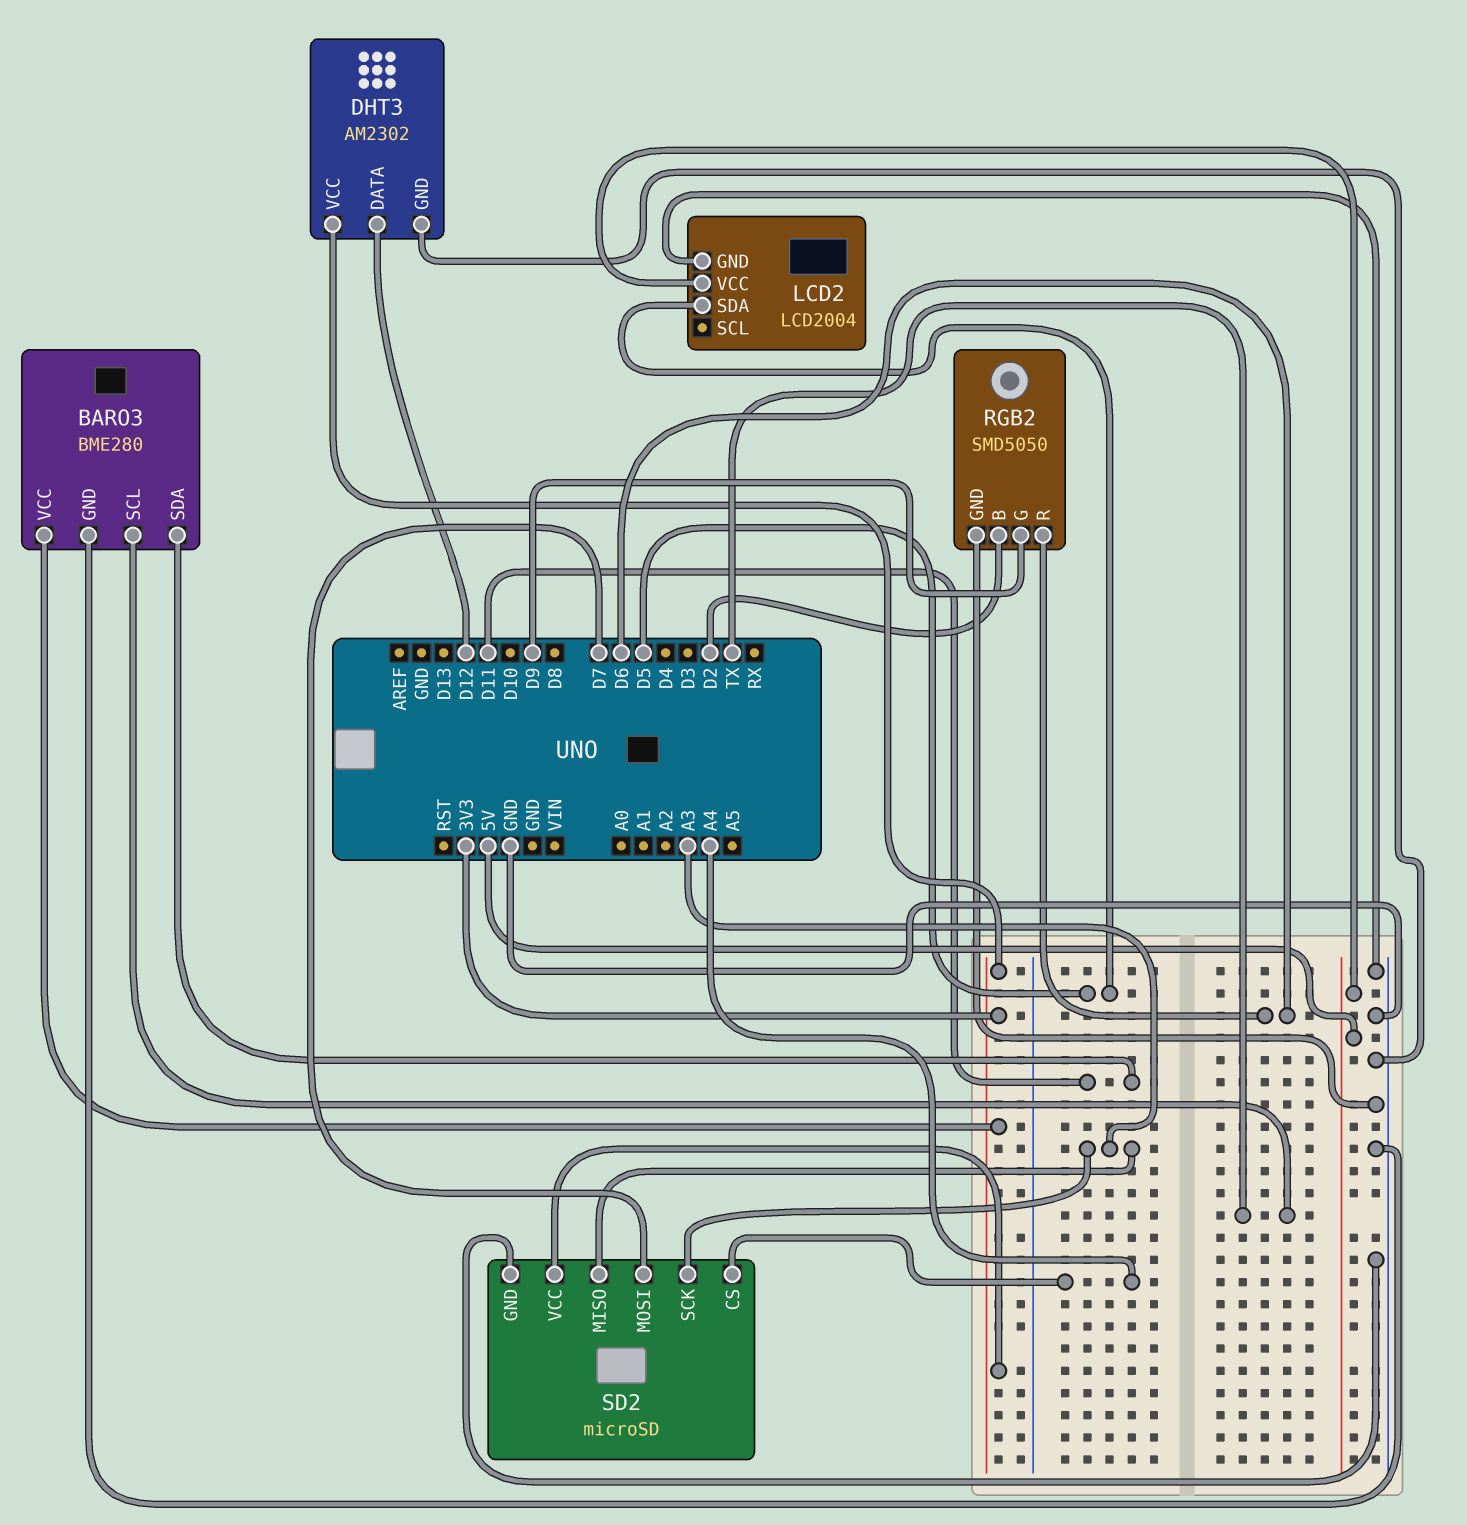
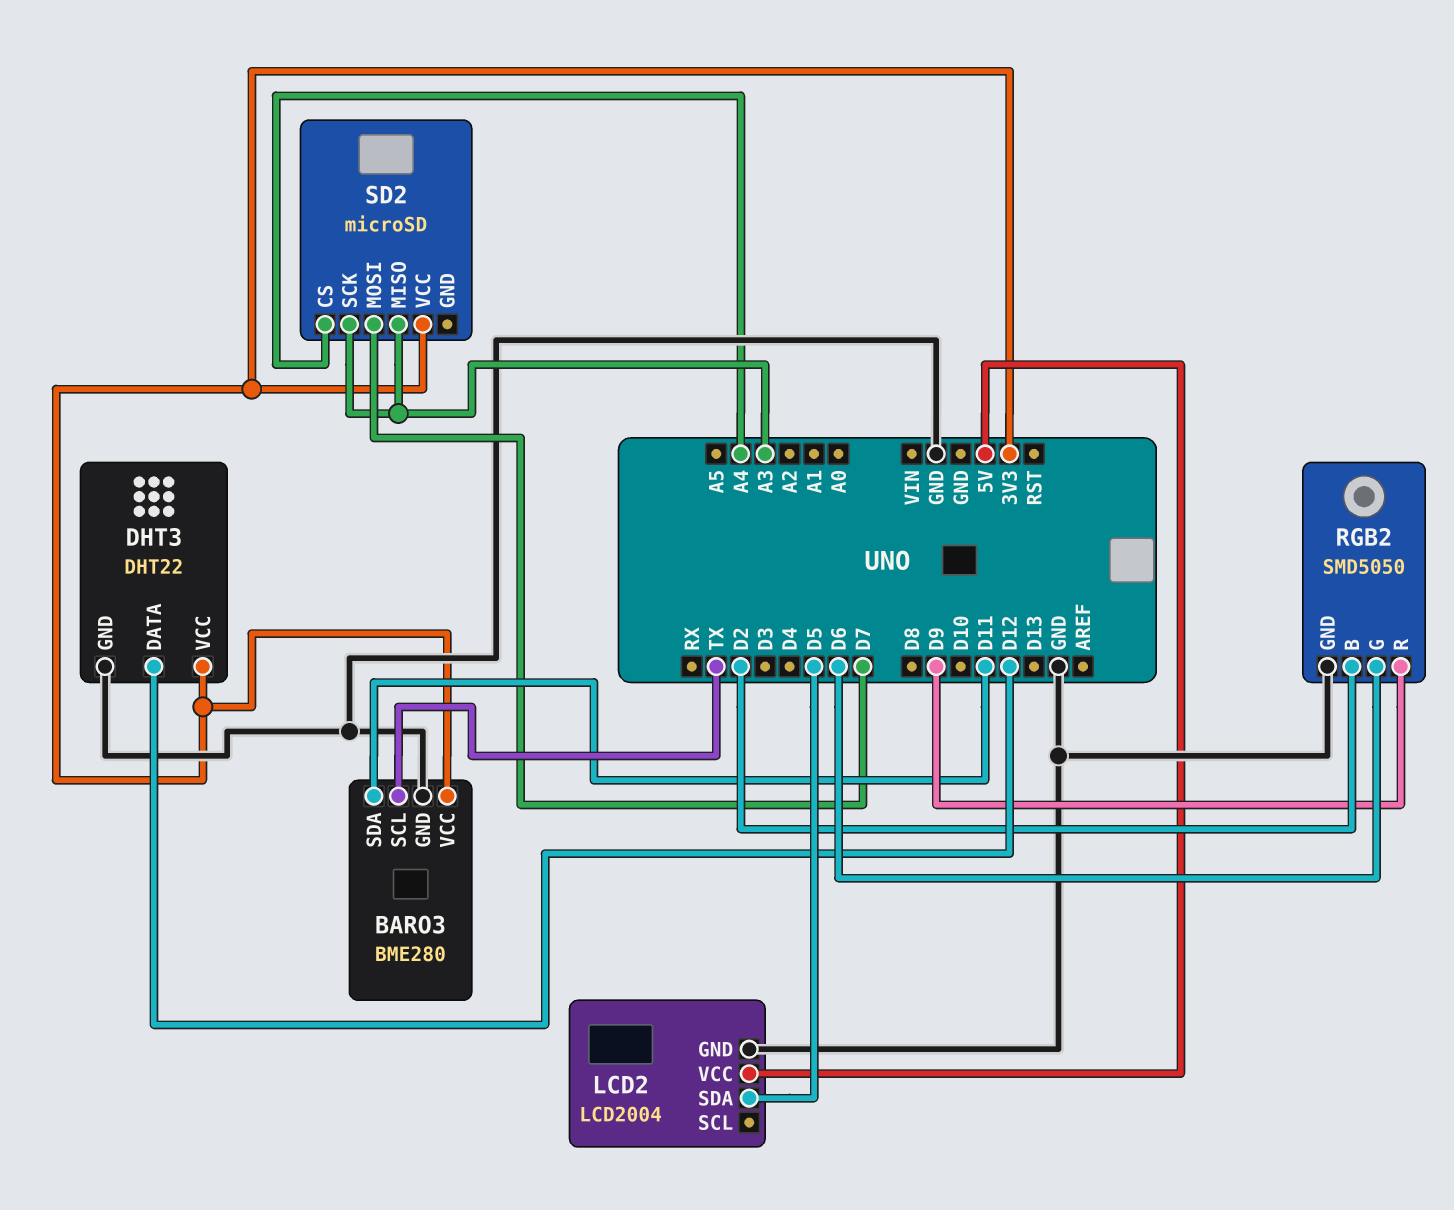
DHT3: AM2302 -> DHT22
RGB2 pin G: D9 -> D6
RGB2 pin R: D6 -> D9
SD2 pin GND: GND -> none

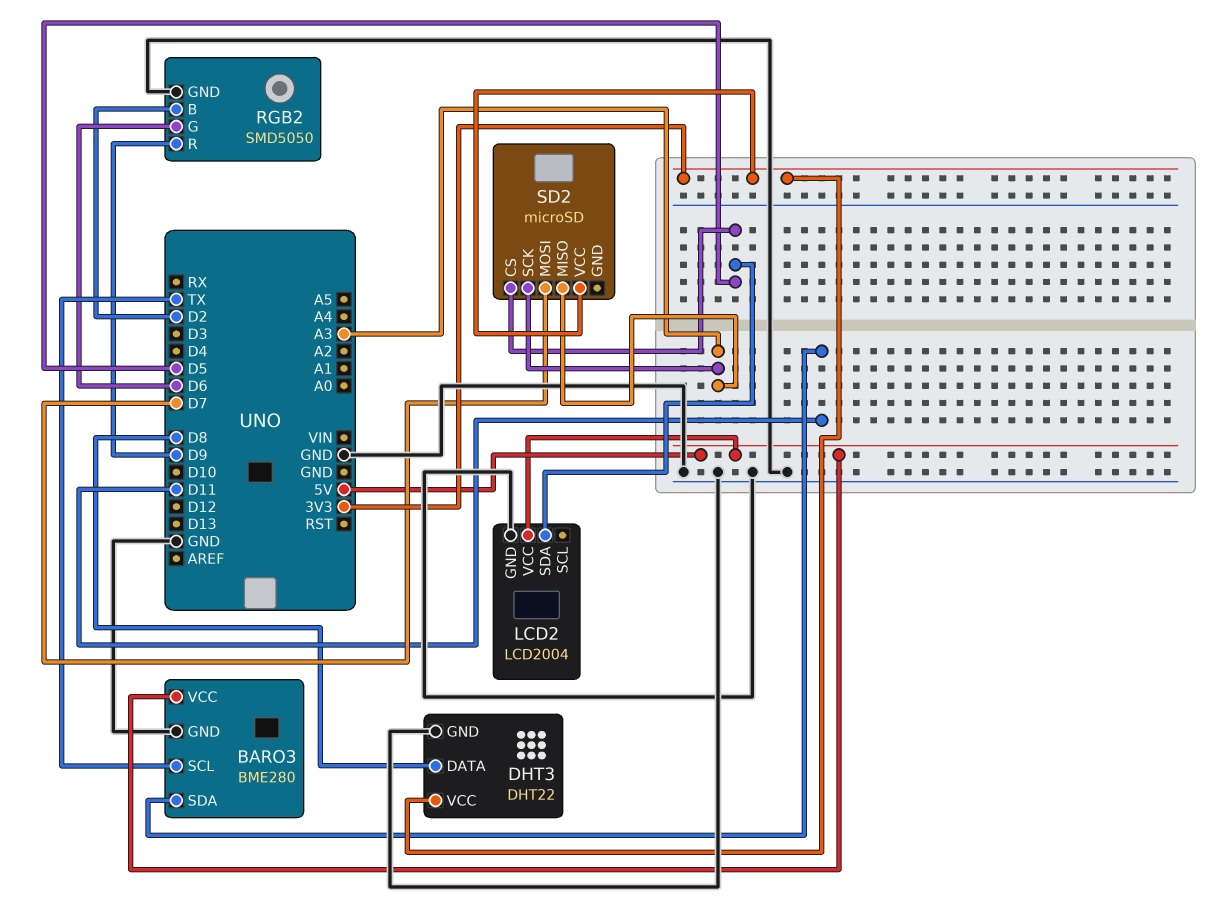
BARO3 pin VCC: 3V3 -> 5V
DHT3 pin DATA: D12 -> D8
SD2 pin CS: A4 -> D5

